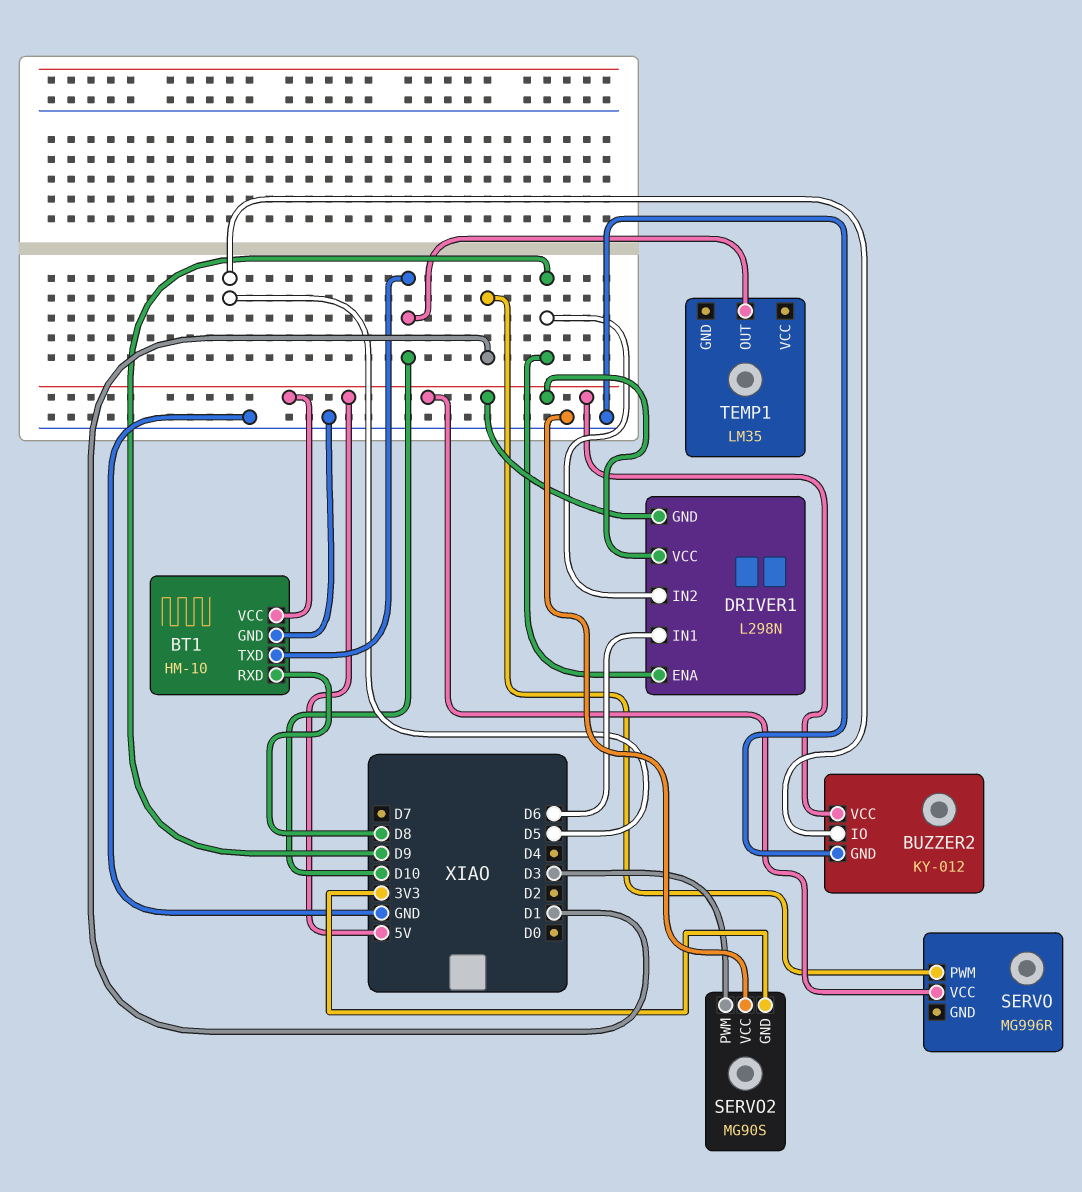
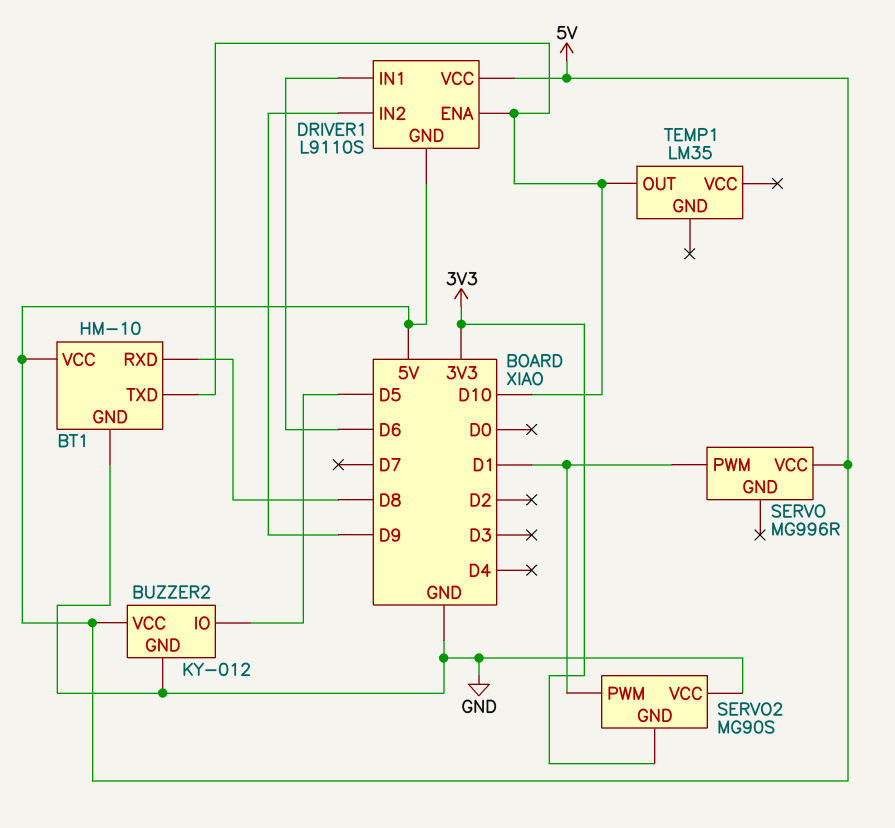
DRIVER1: L298N -> L9110S
DRIVER1 pin ENA: D9 -> D10
SERVO2 pin PWM: D3 -> D1

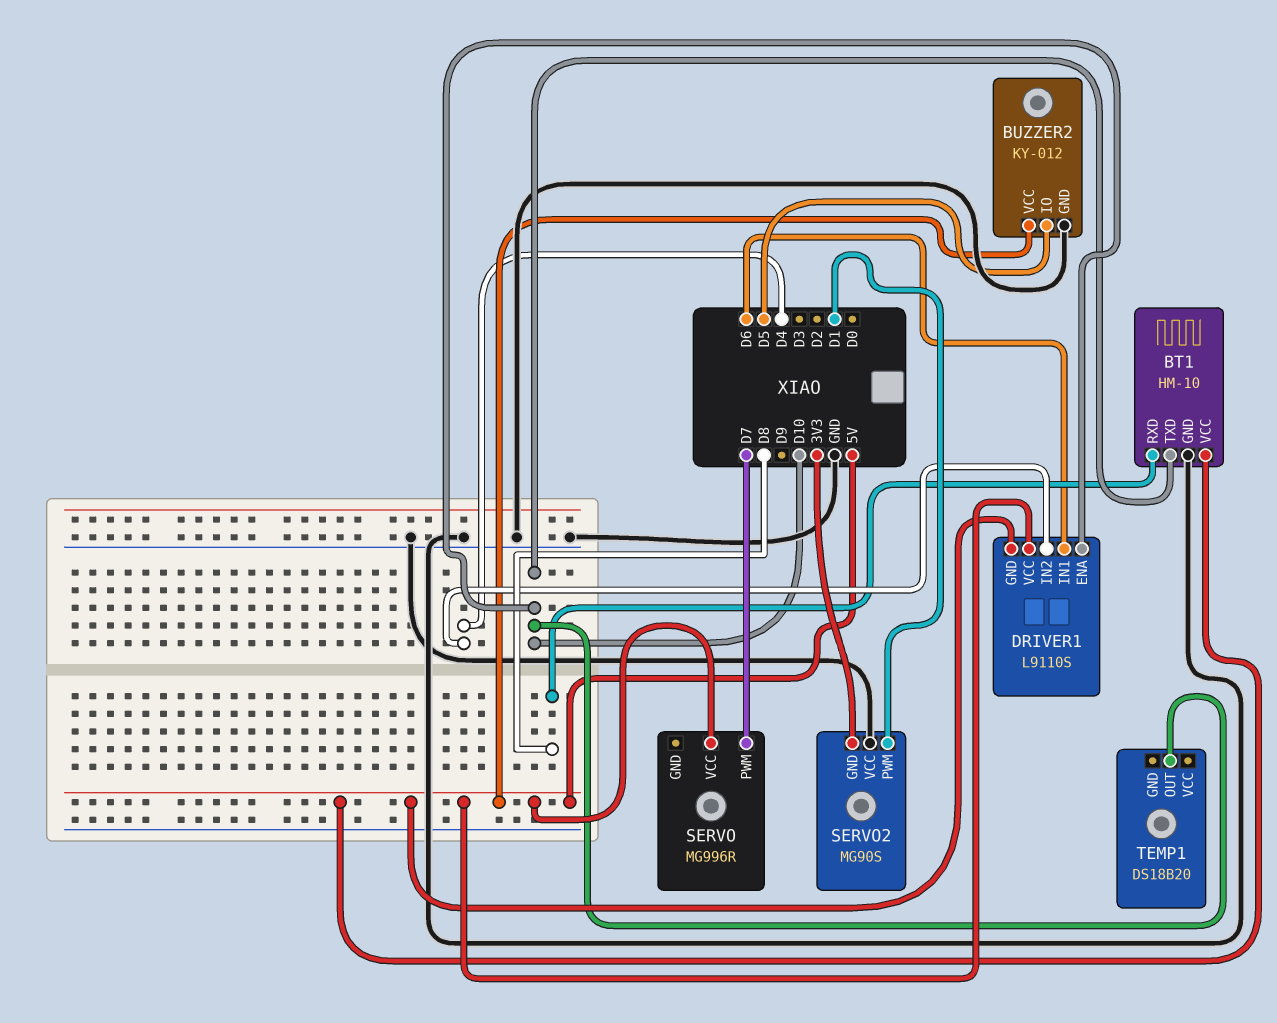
DRIVER1 pin IN2: D9 -> D4
SERVO pin PWM: D1 -> D7
TEMP1: LM35 -> DS18B20

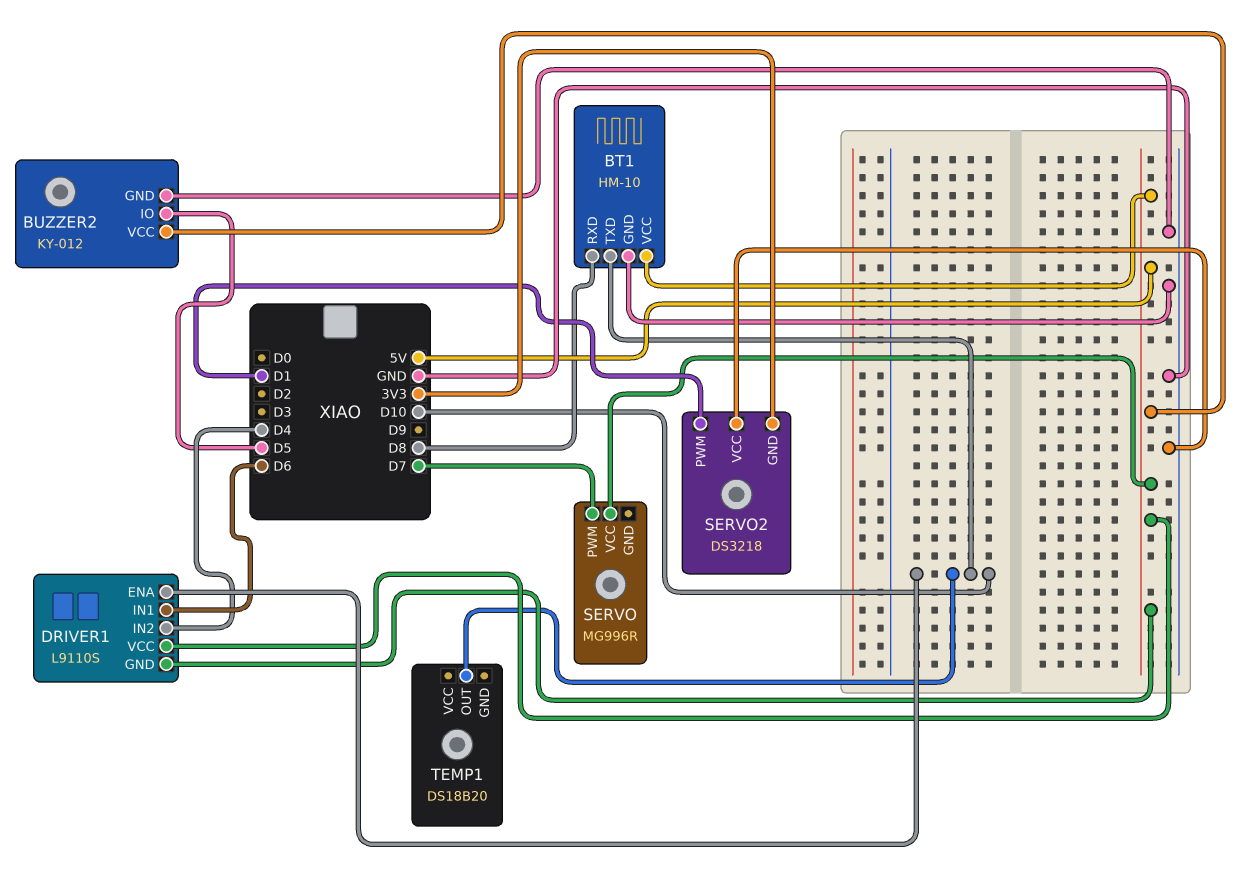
SERVO2: MG90S -> DS3218

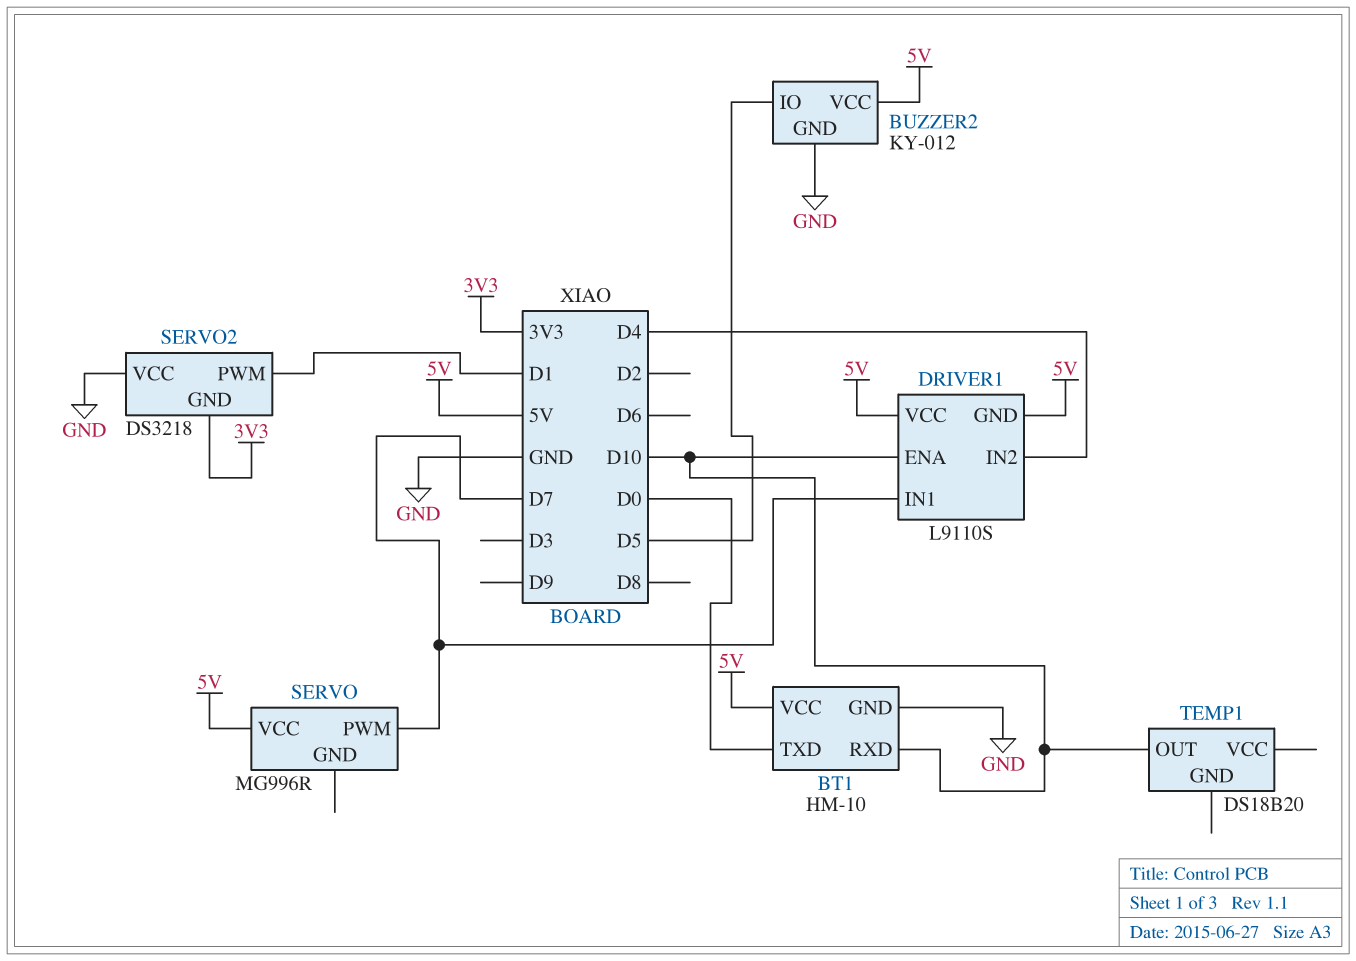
BT1 pin RXD: D8 -> D10
BT1 pin TXD: D10 -> D0
DRIVER1 pin IN1: D6 -> D7

